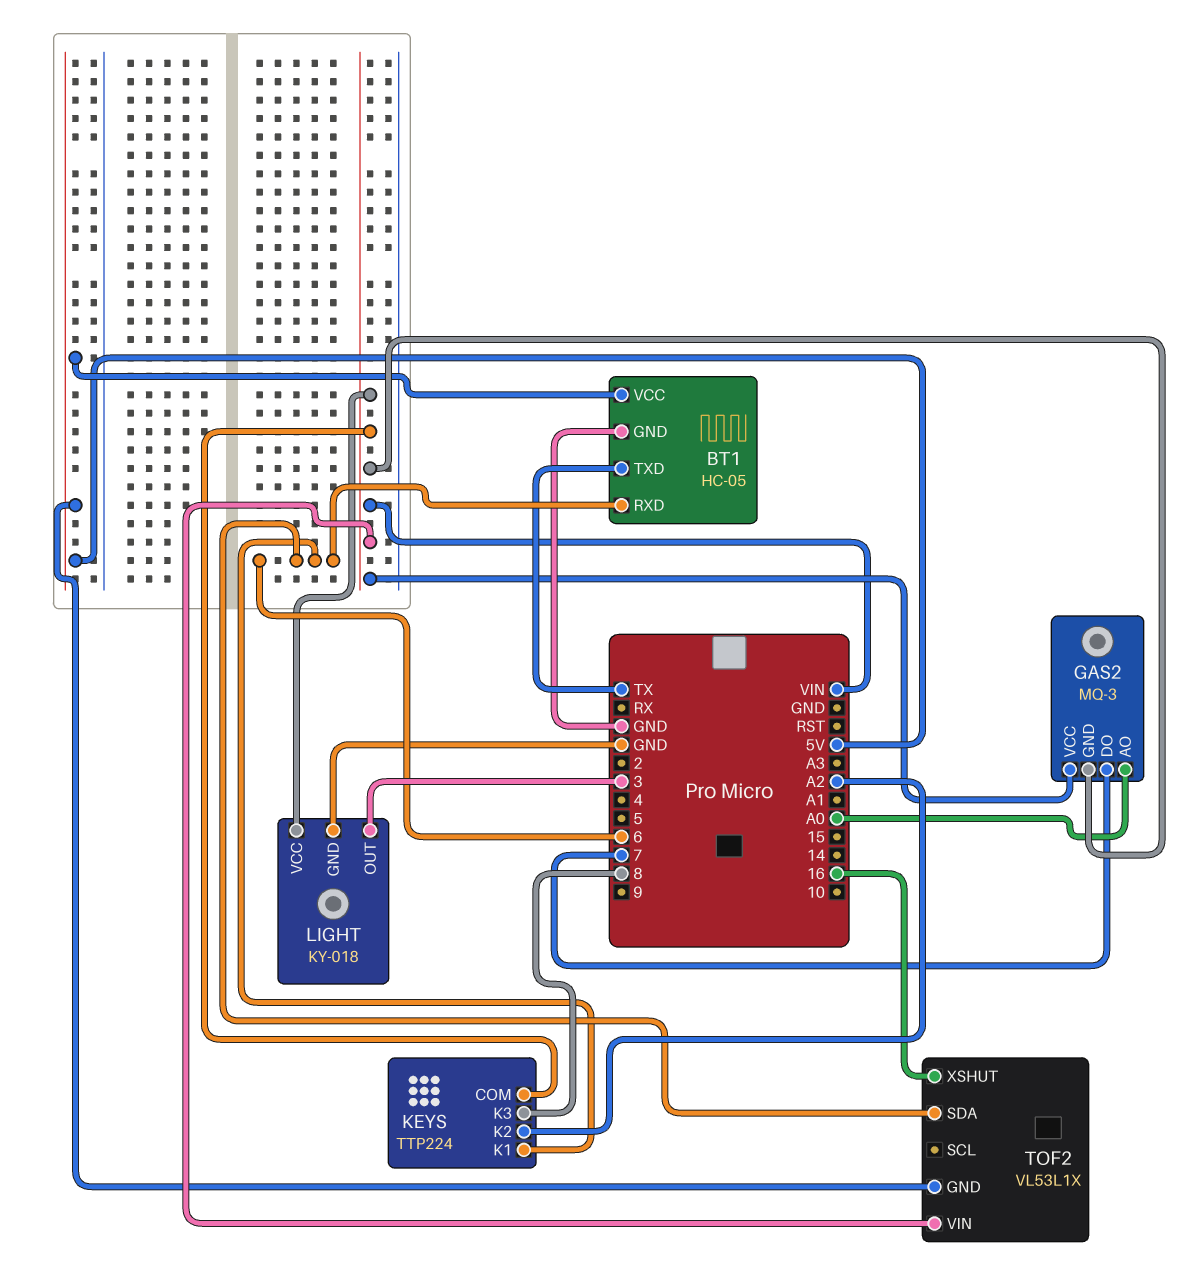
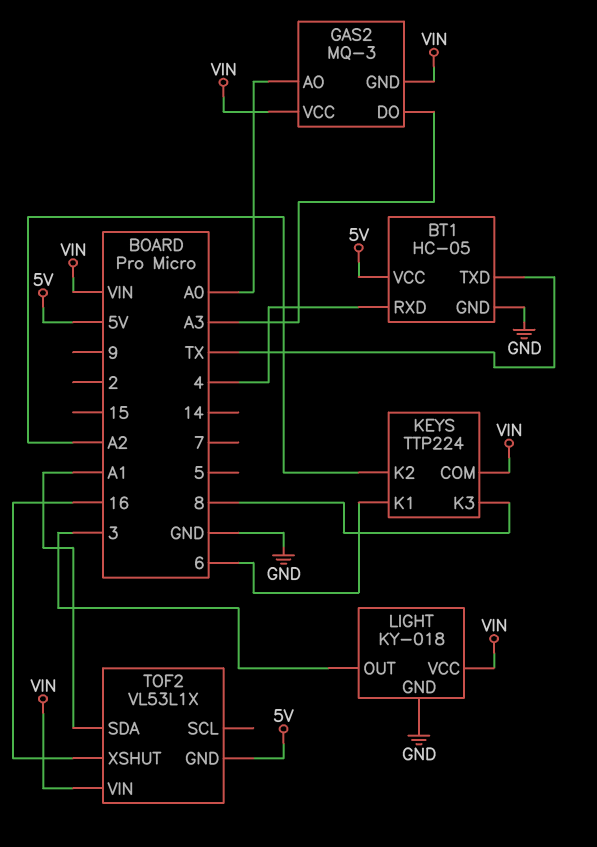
BT1 pin RXD: 6 -> 4
GAS2 pin DO: 7 -> A3
TOF2 pin SDA: 6 -> A1

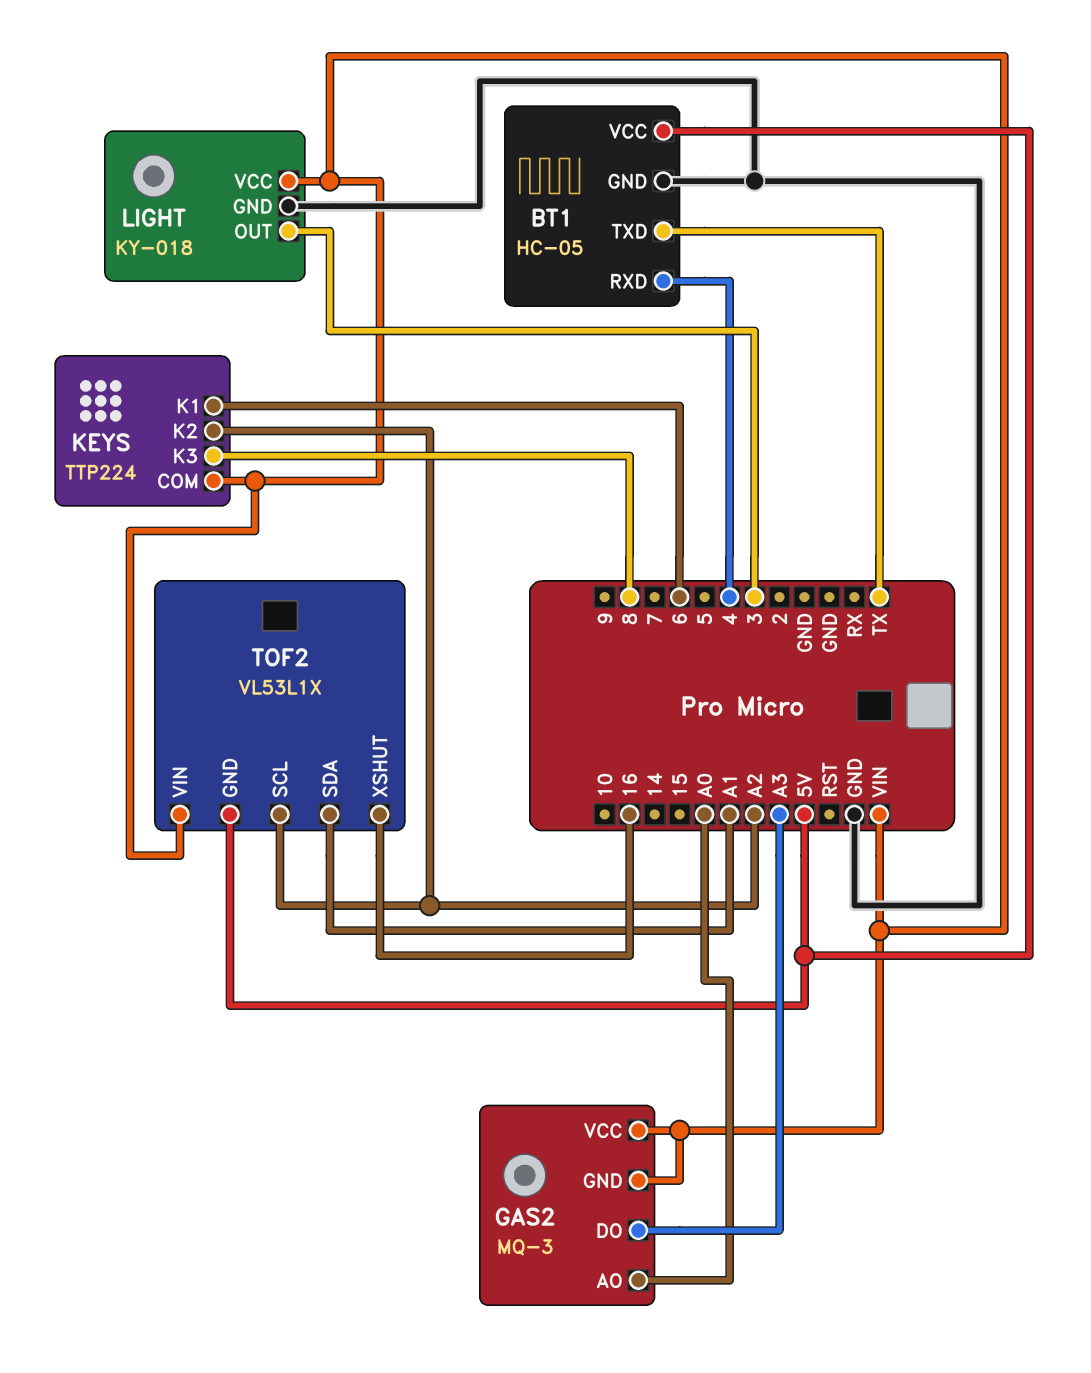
TOF2 pin SCL: none -> A2

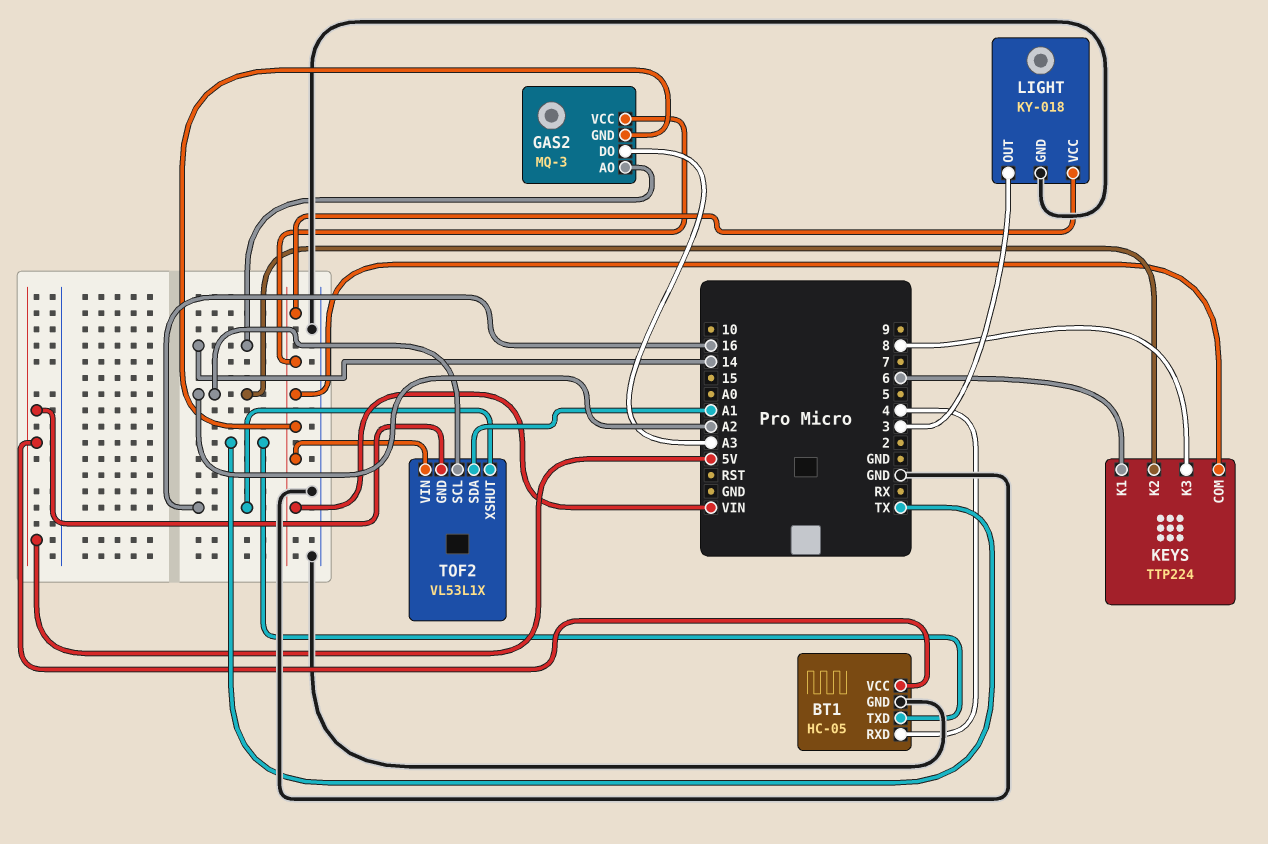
GAS2 pin AO: A0 -> 14

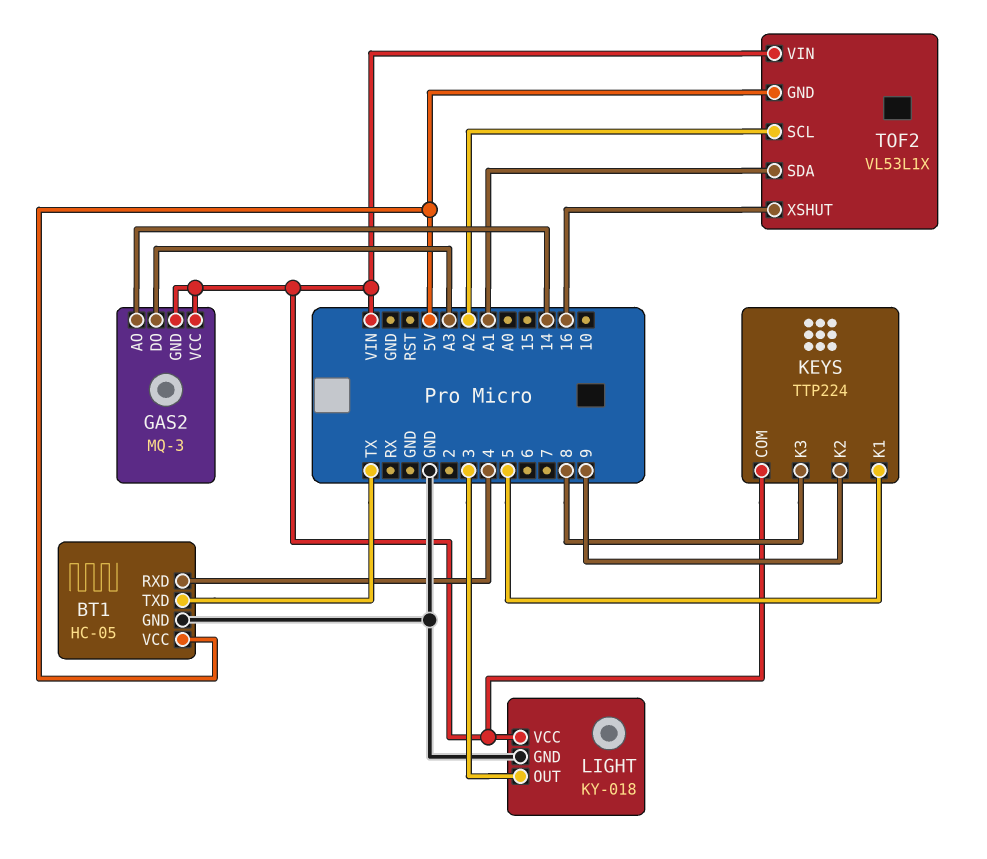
KEYS pin K1: 6 -> 5
KEYS pin K2: A2 -> 9

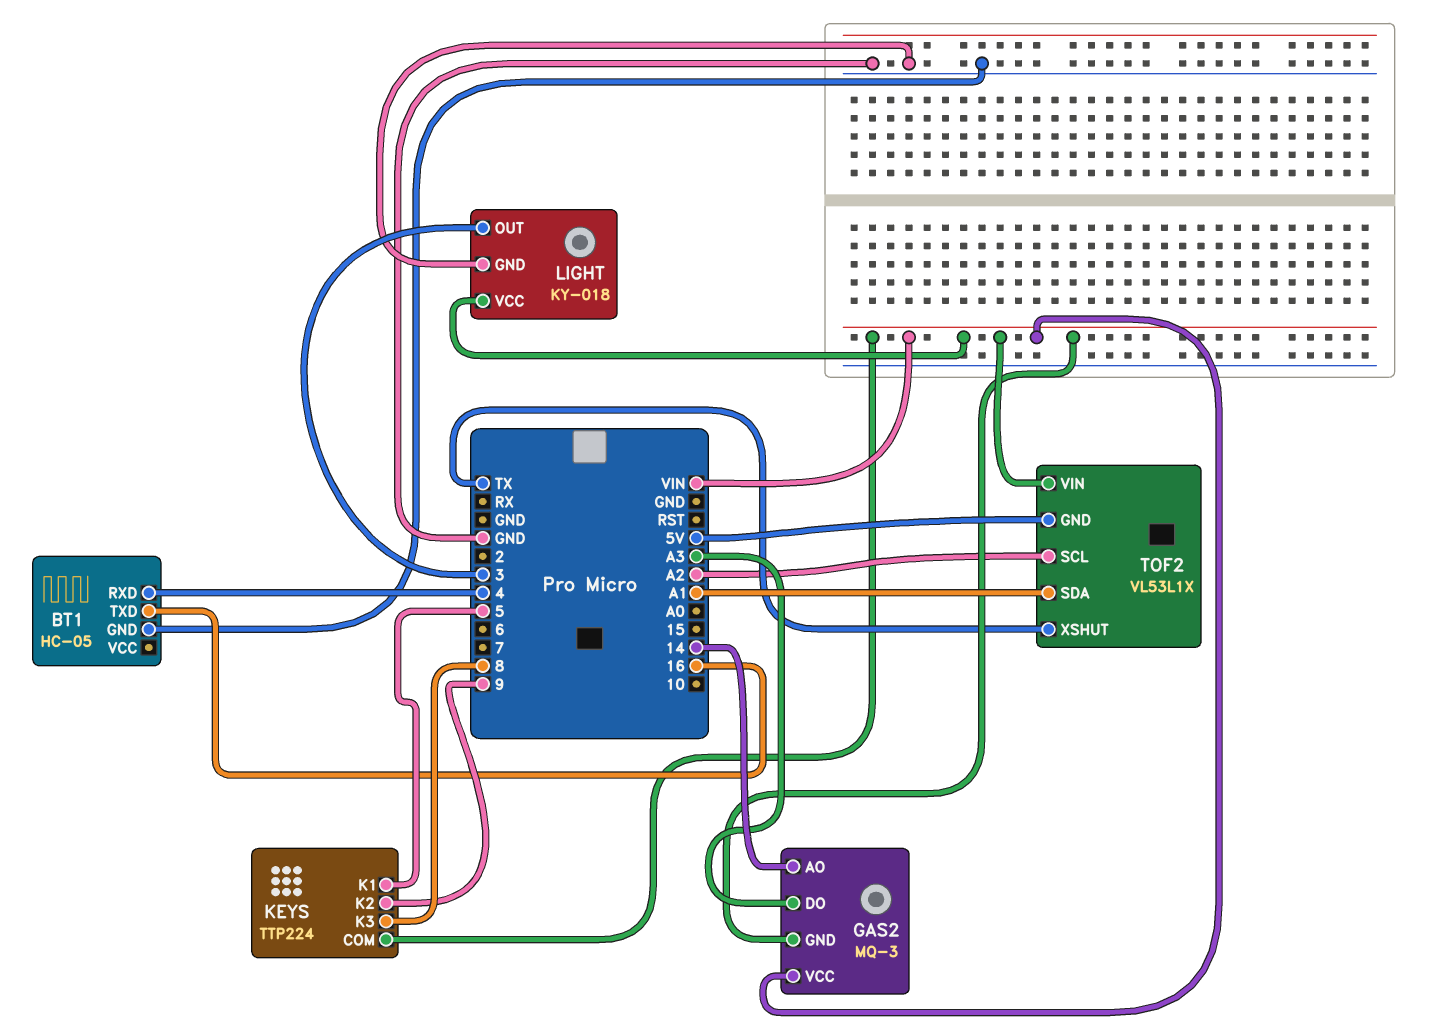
BT1 pin TXD: TX -> 16
BT1 pin VCC: 5V -> none
TOF2 pin XSHUT: 16 -> TX

